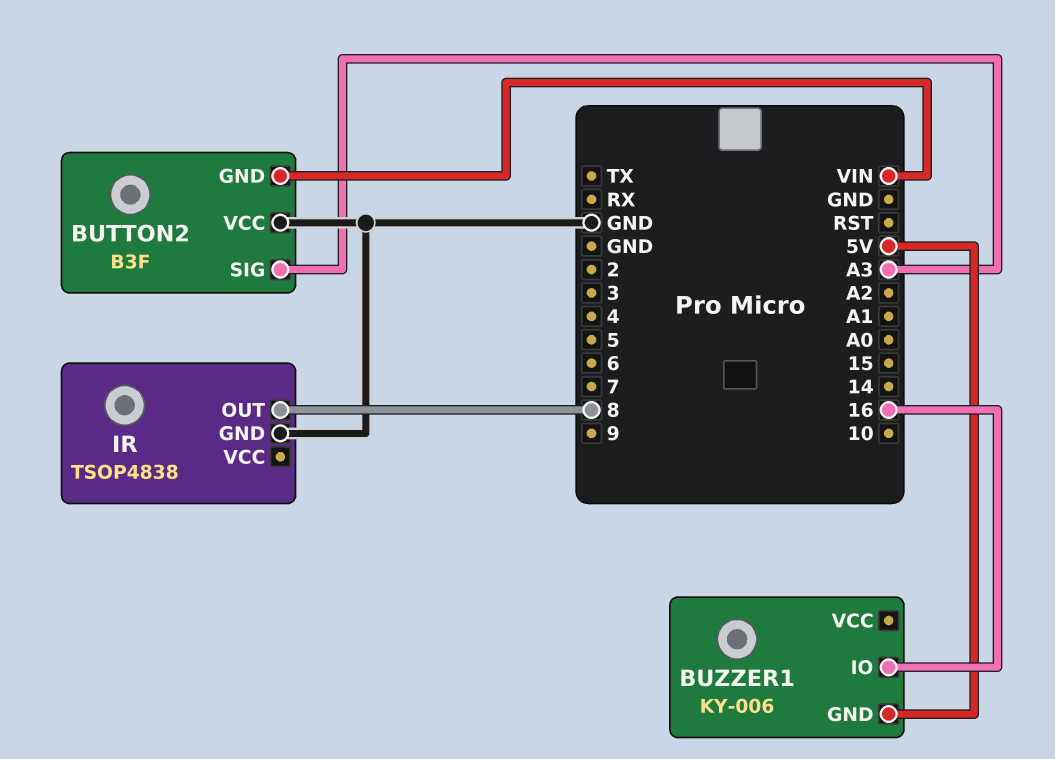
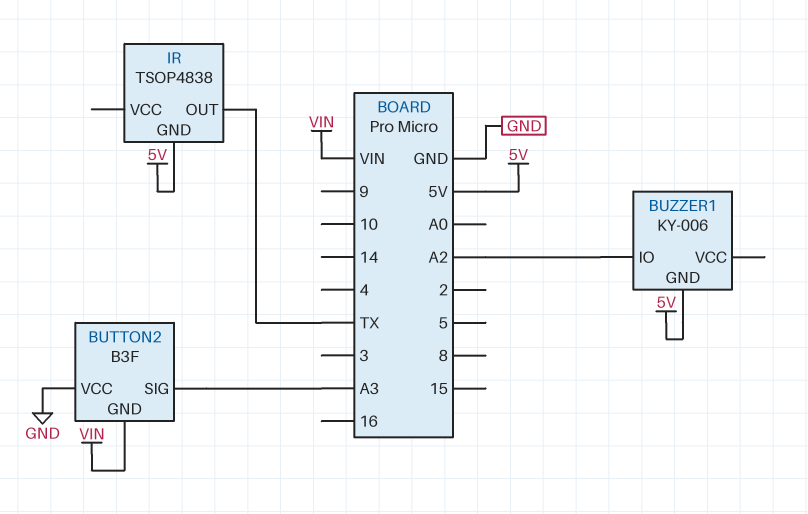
BUZZER1 pin IO: 16 -> A2
IR pin GND: GND -> 5V
IR pin OUT: 8 -> TX

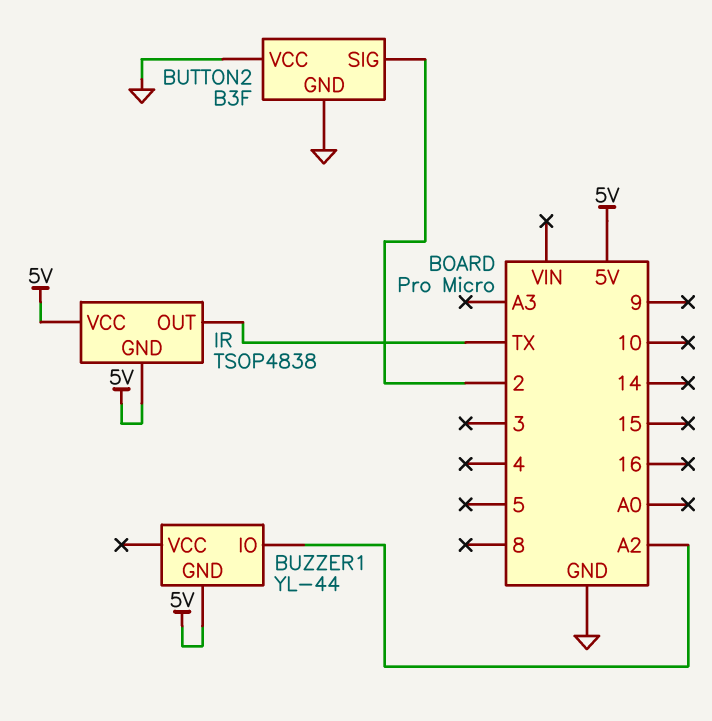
BUTTON2 pin GND: VIN -> GND
BUTTON2 pin SIG: A3 -> 2
BUZZER1: KY-006 -> YL-44
IR pin VCC: none -> 5V

